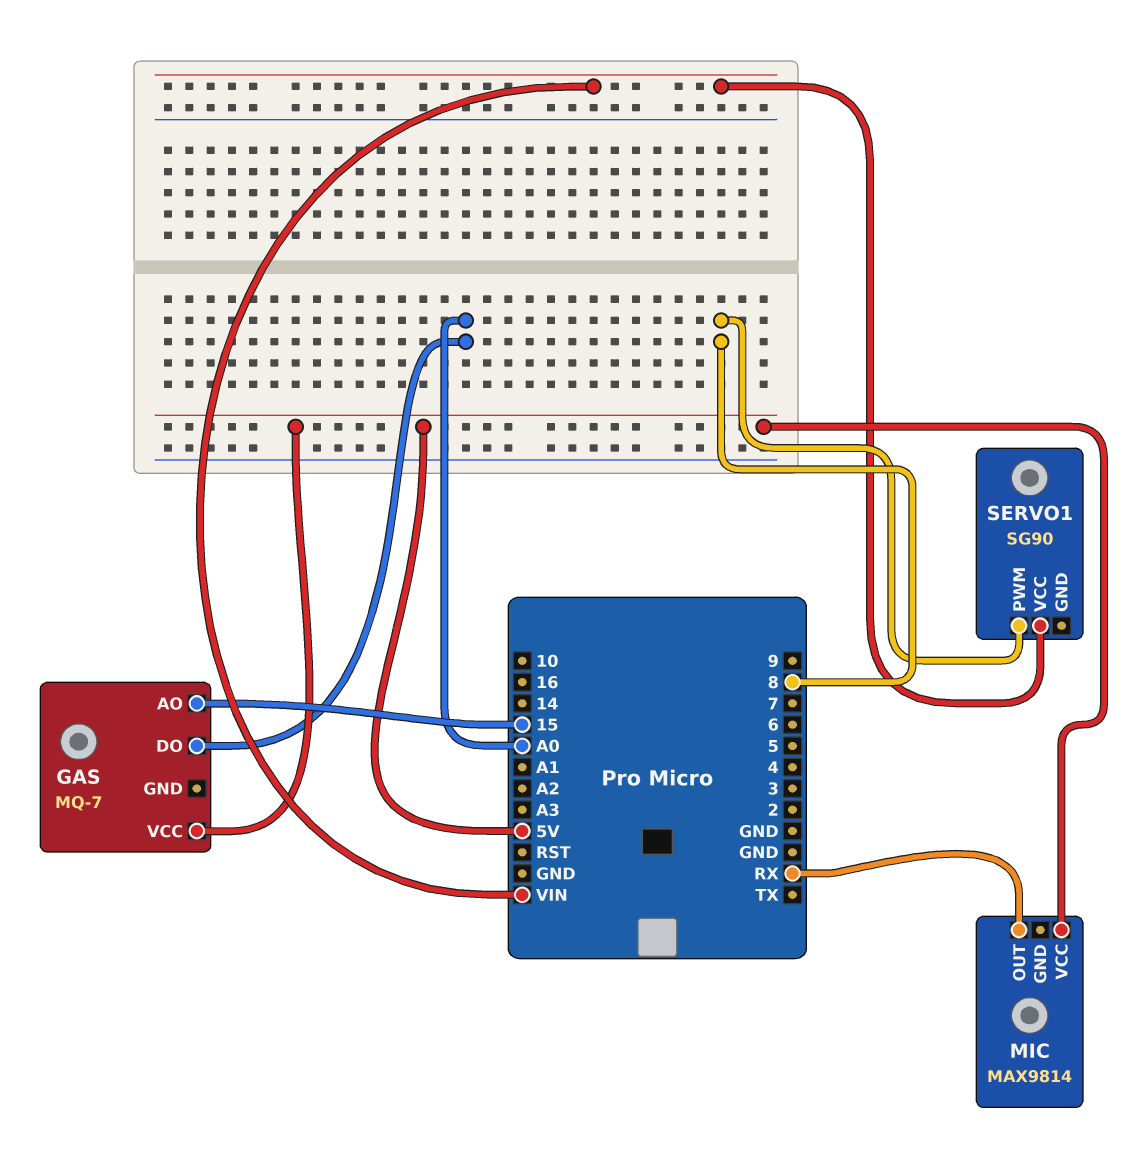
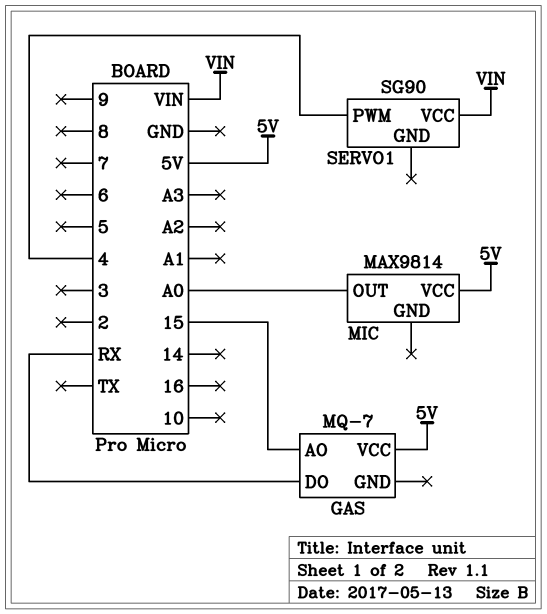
GAS pin DO: A0 -> RX
MIC pin OUT: RX -> A0
SERVO1 pin PWM: 8 -> 4

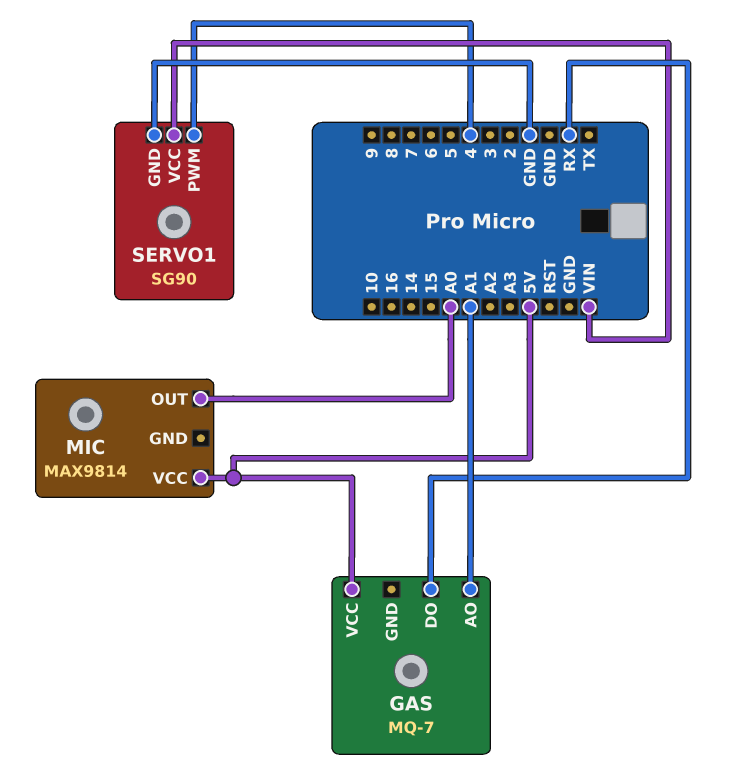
GAS pin AO: 15 -> A1
SERVO1 pin GND: none -> GND

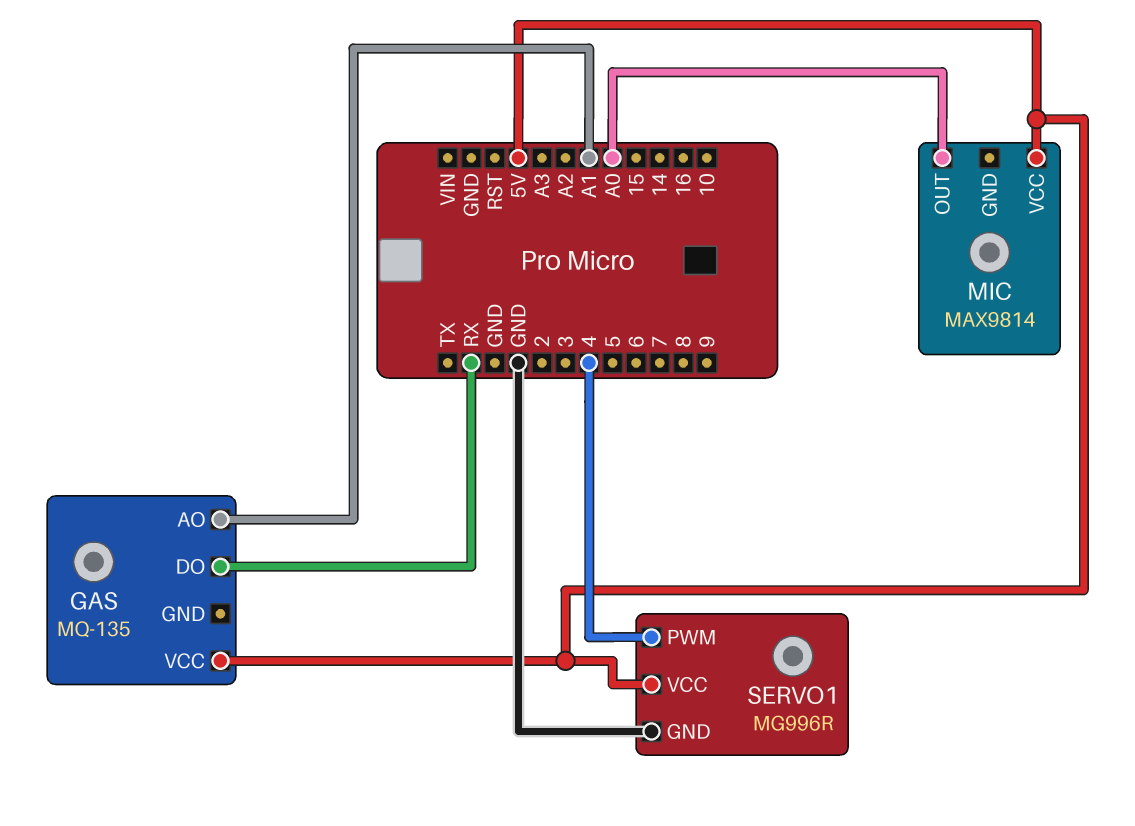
GAS: MQ-7 -> MQ-135
SERVO1: SG90 -> MG996R
SERVO1 pin VCC: VIN -> 5V

